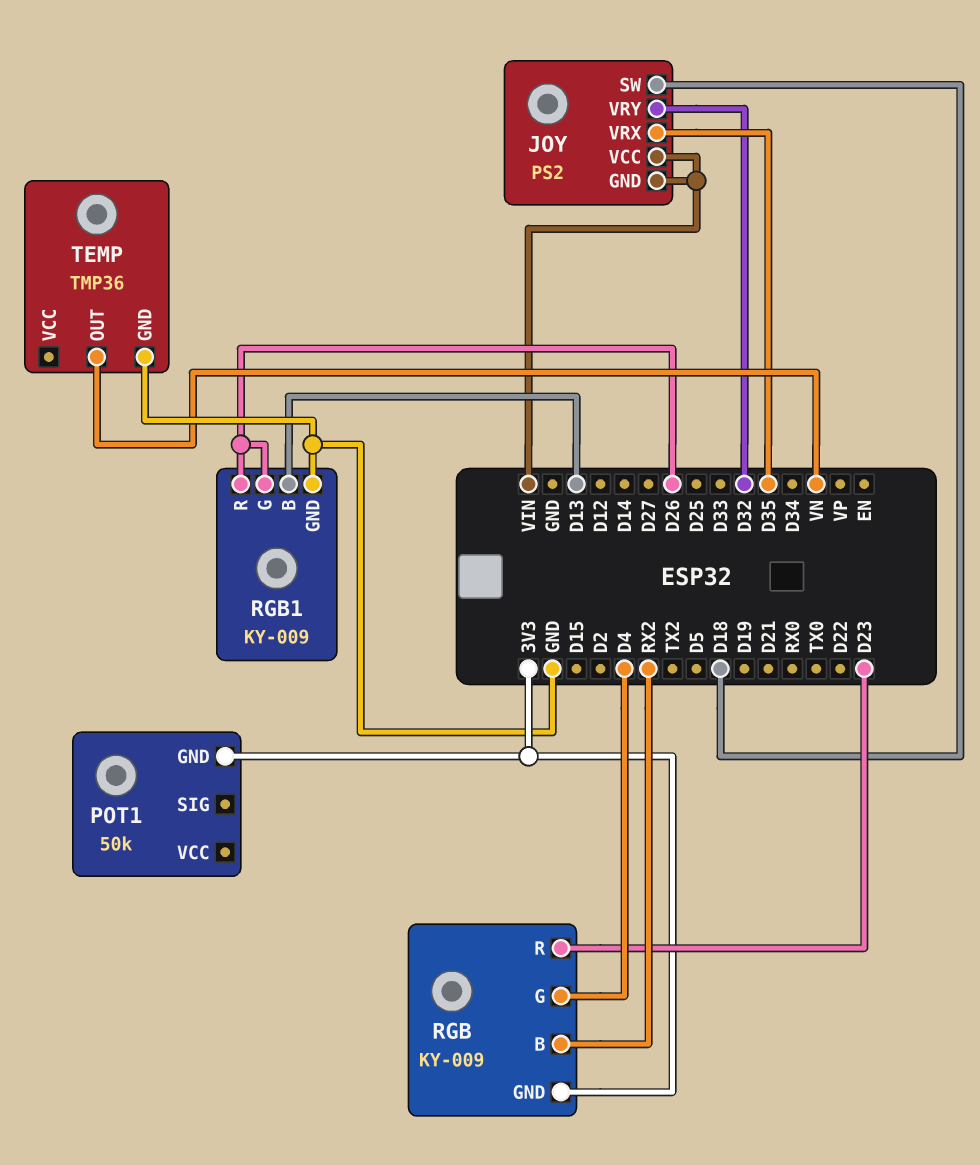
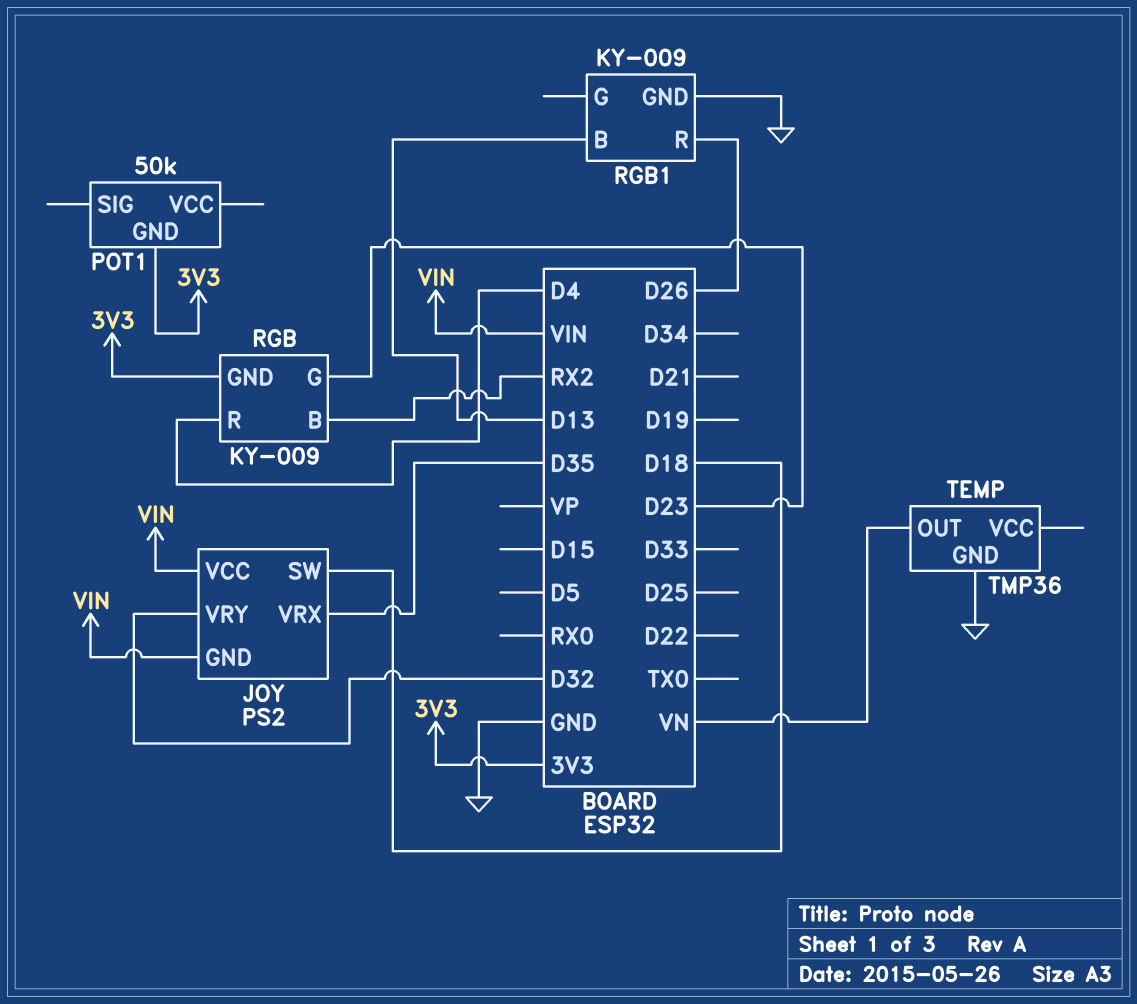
RGB pin G: D4 -> D23
RGB pin R: D23 -> D4
RGB1 pin G: D26 -> none

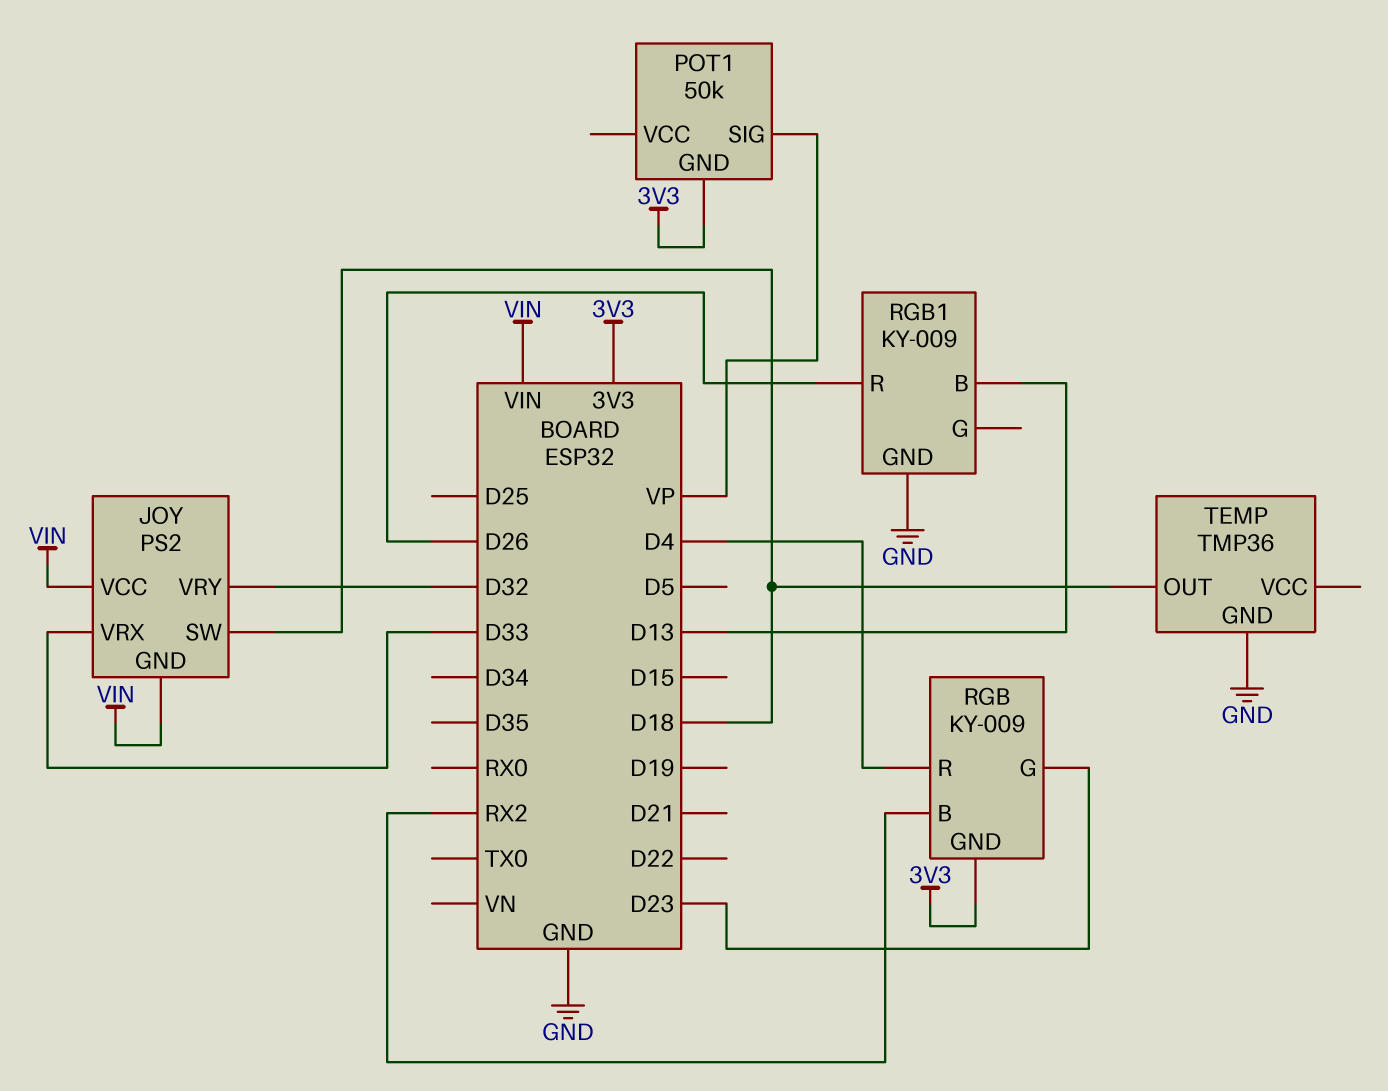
JOY pin VRX: D35 -> D33
POT1 pin SIG: none -> VP
TEMP pin OUT: VN -> D18

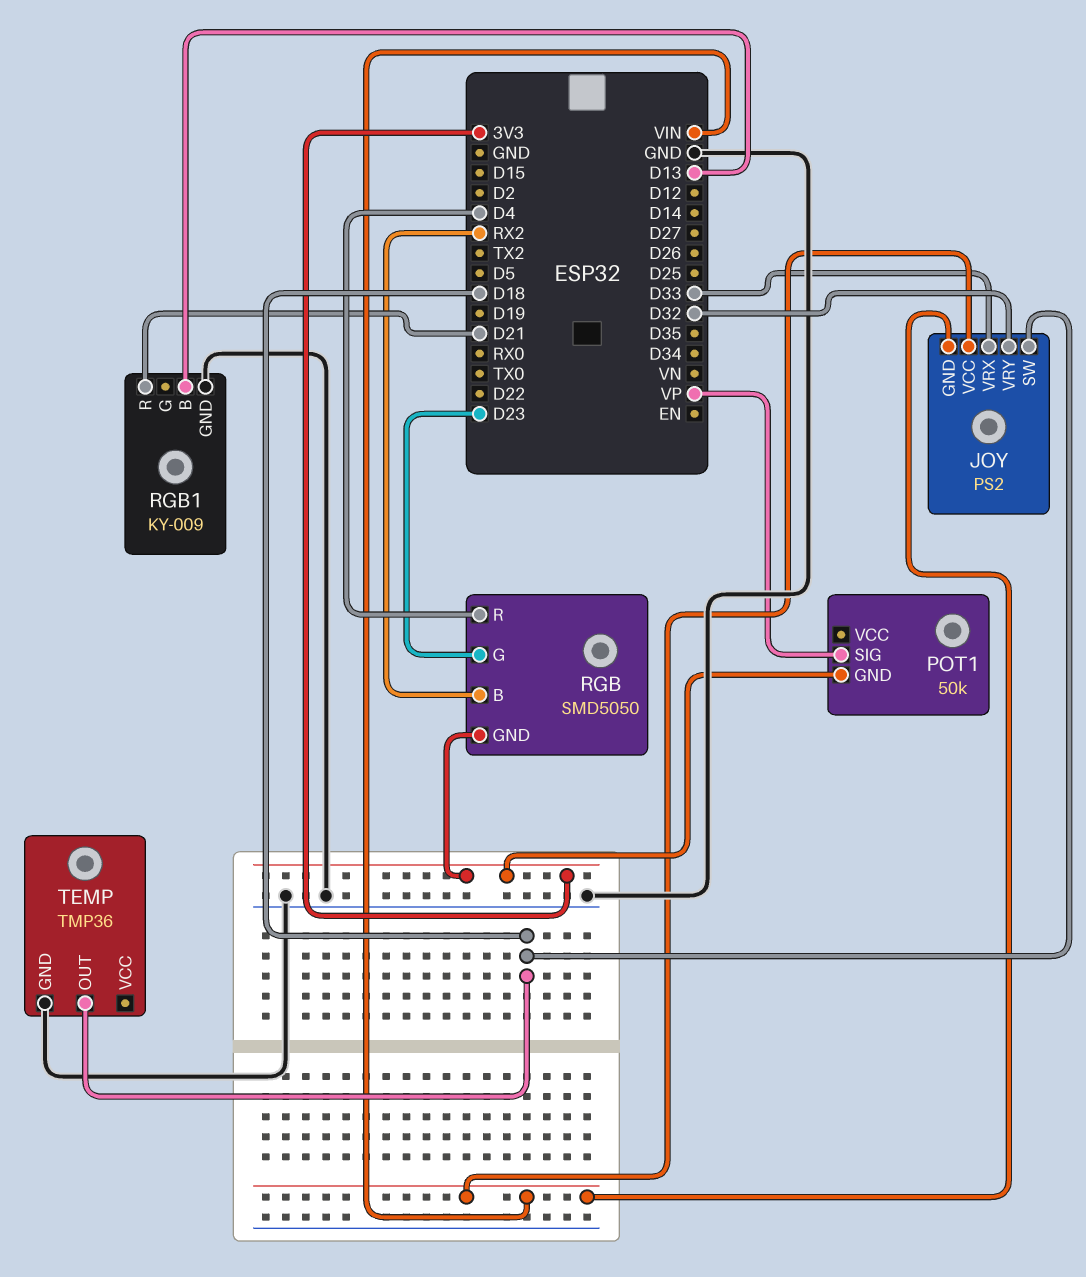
RGB: KY-009 -> SMD5050
RGB1 pin R: D26 -> D21

